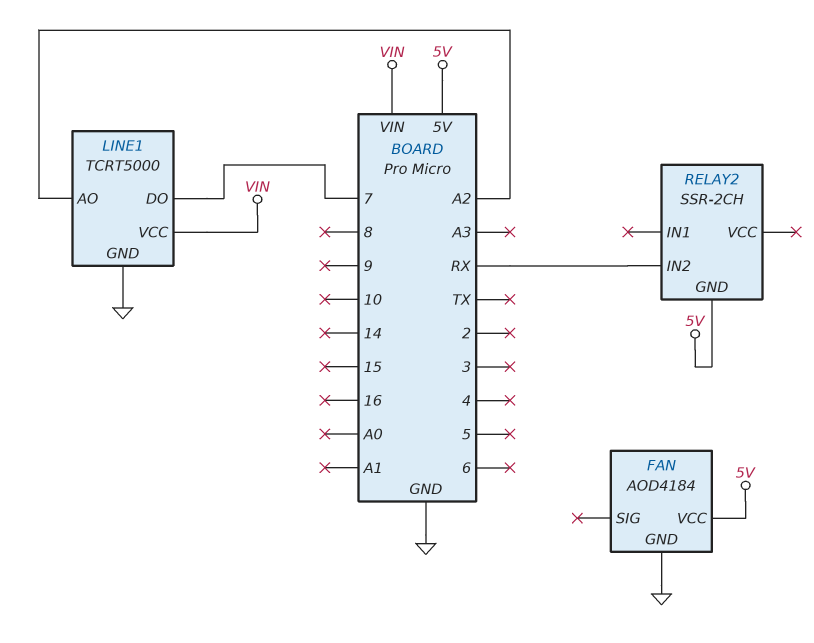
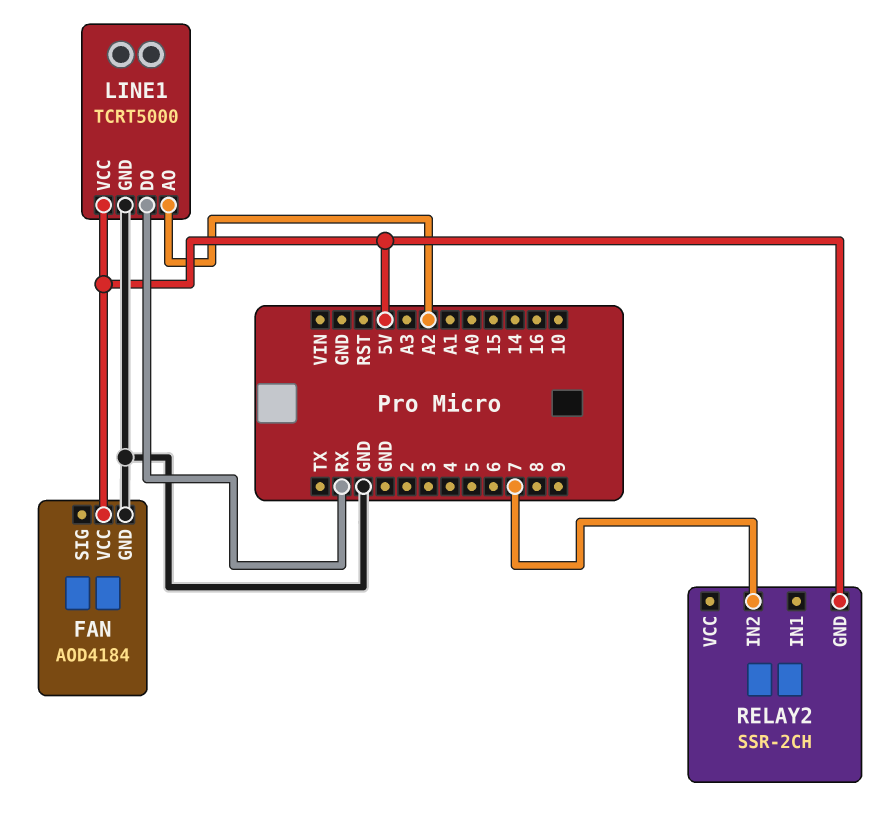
LINE1 pin DO: 7 -> RX
LINE1 pin VCC: VIN -> 5V
RELAY2 pin IN2: RX -> 7

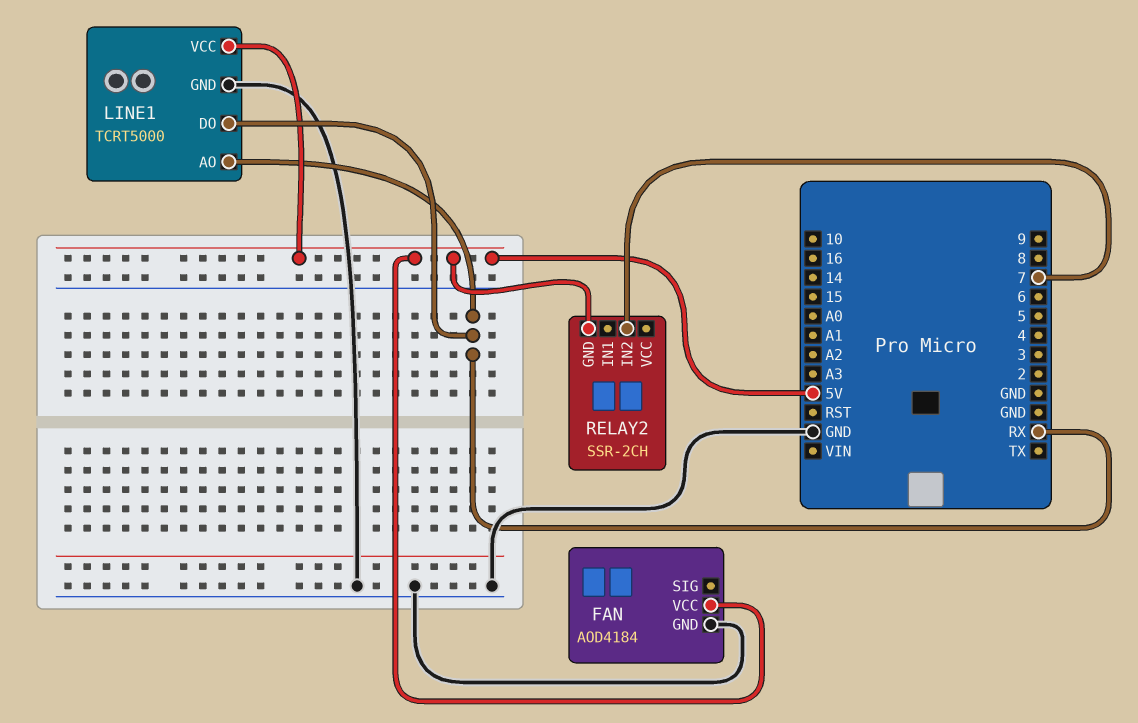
LINE1 pin AO: A2 -> RX

